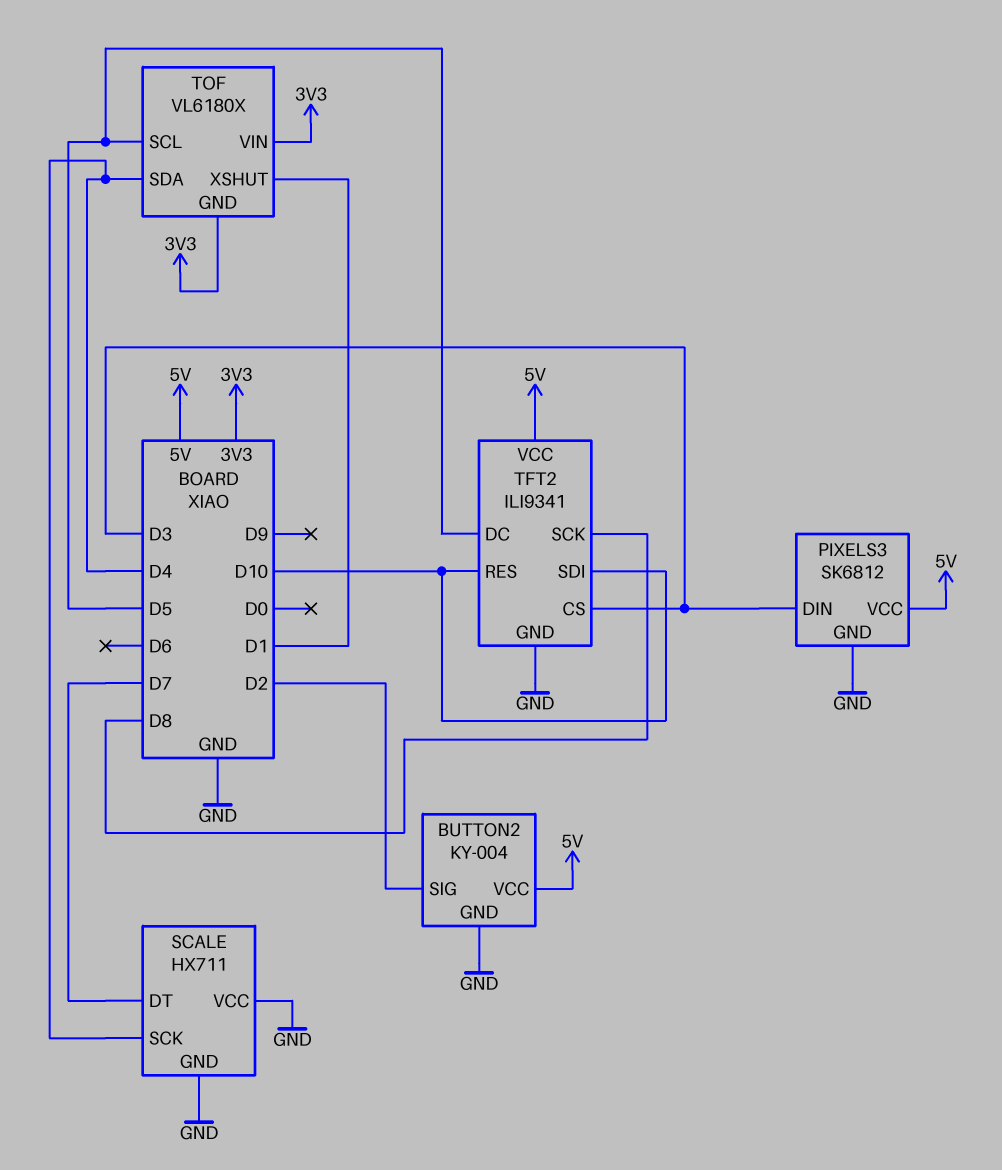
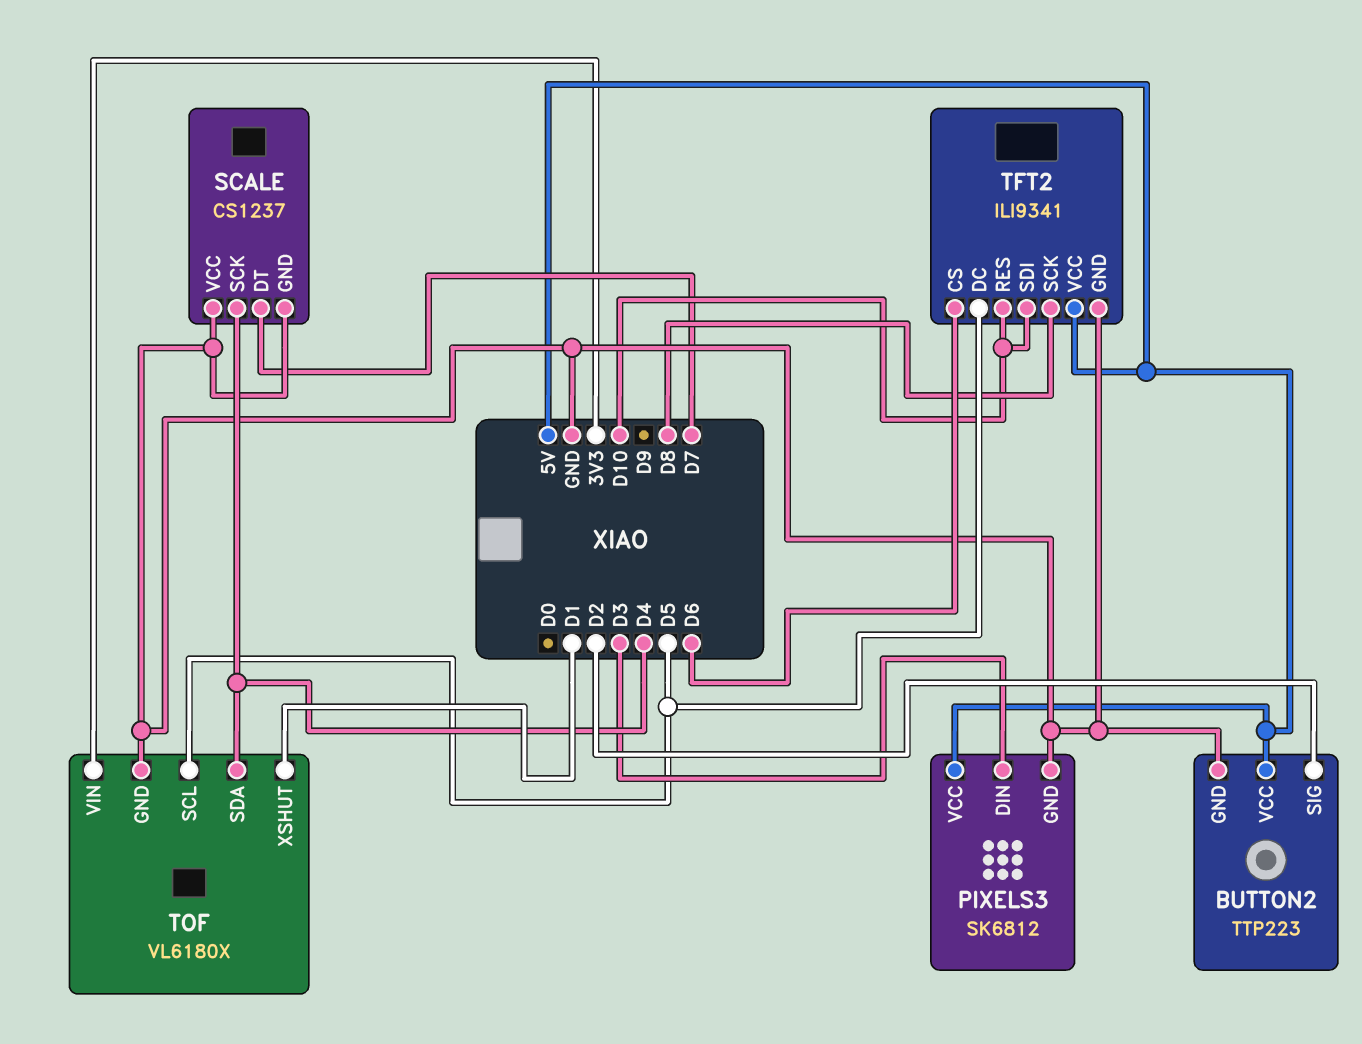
BUTTON2: KY-004 -> TTP223
SCALE: HX711 -> CS1237
TFT2 pin CS: D3 -> D6
TOF pin GND: 3V3 -> GND

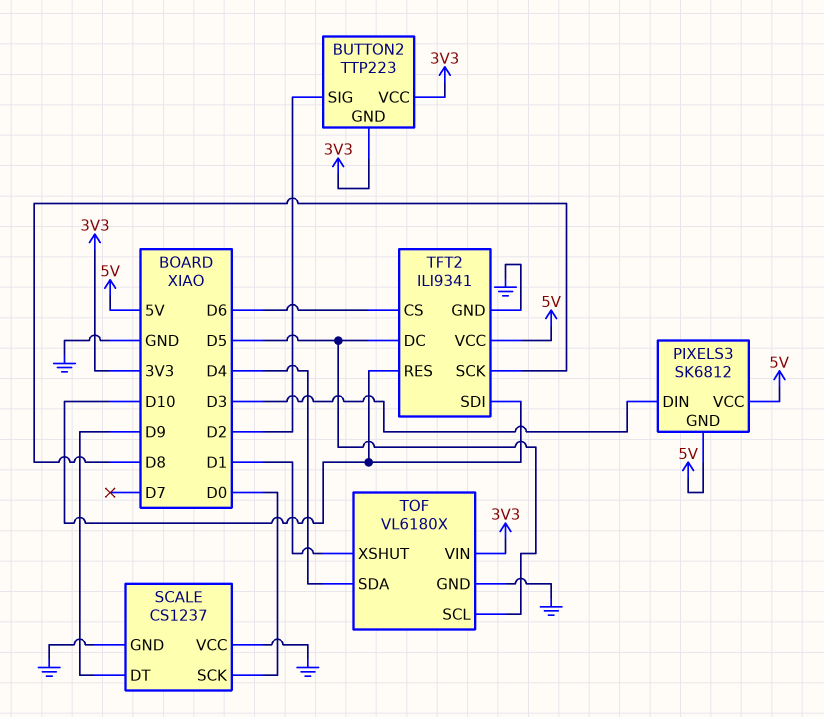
BUTTON2 pin GND: GND -> 3V3
BUTTON2 pin VCC: 5V -> 3V3
PIXELS3 pin GND: GND -> 5V
SCALE pin DT: D7 -> D9
SCALE pin SCK: D4 -> D0

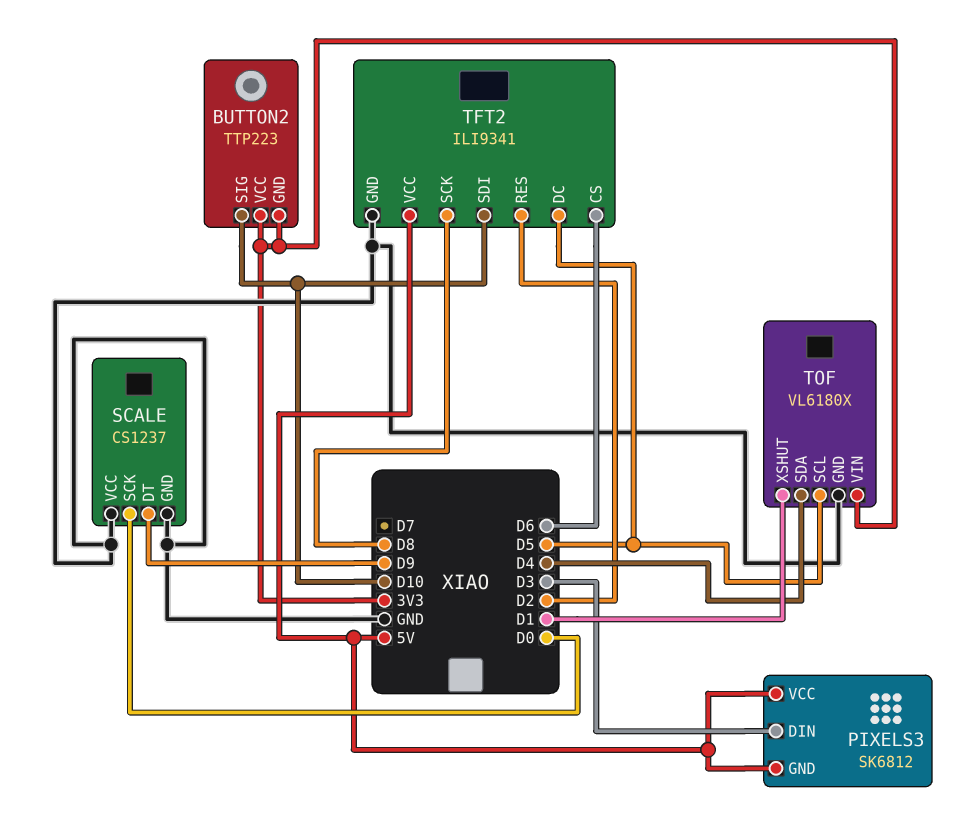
BUTTON2 pin SIG: D2 -> D10
TFT2 pin RES: D10 -> D2

